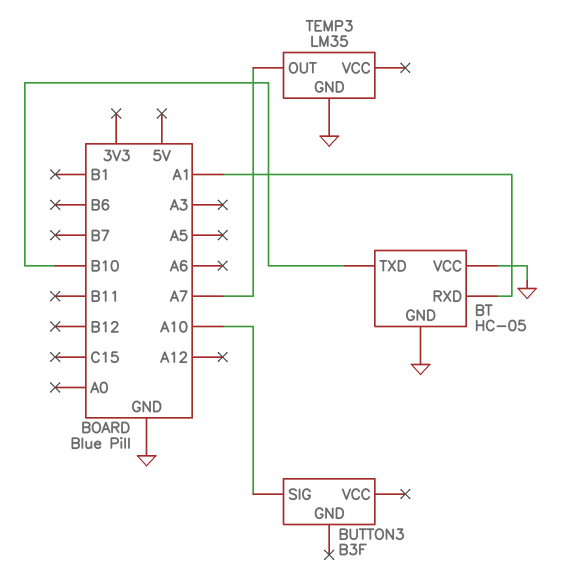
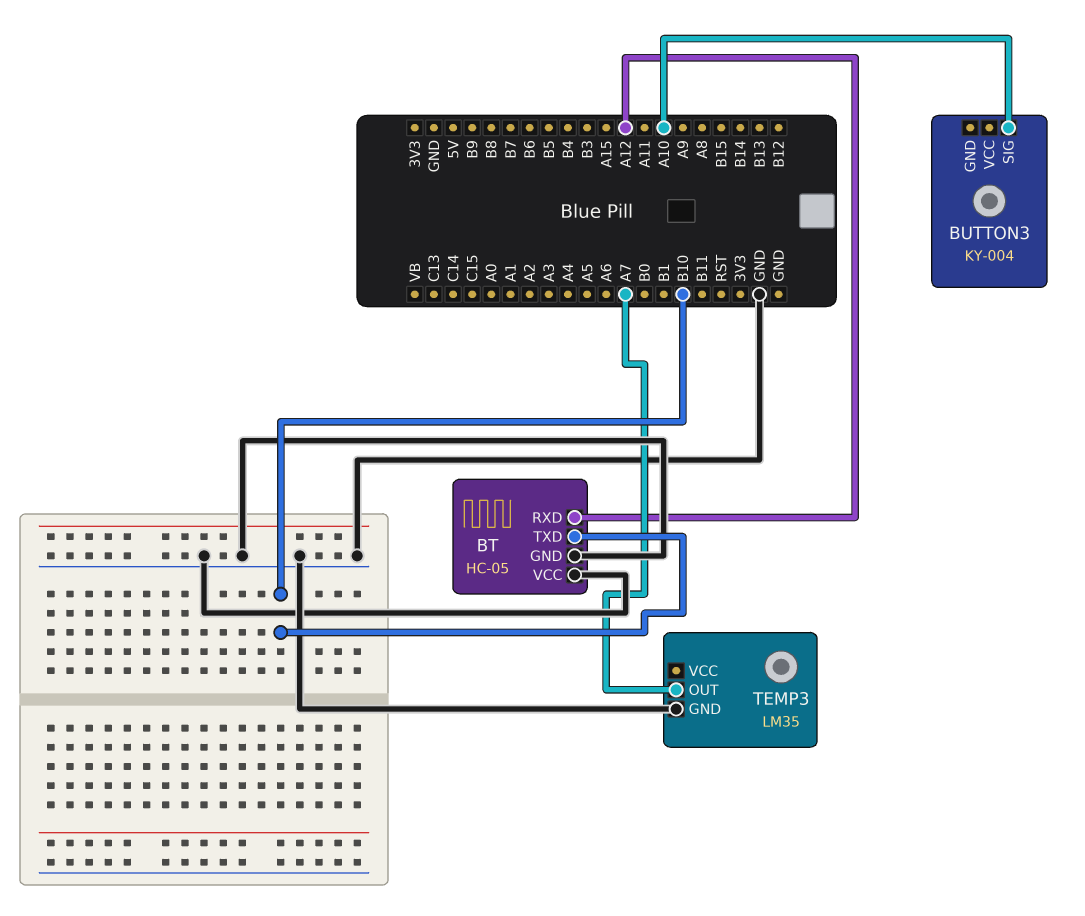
BT pin RXD: A1 -> A12
BUTTON3: B3F -> KY-004

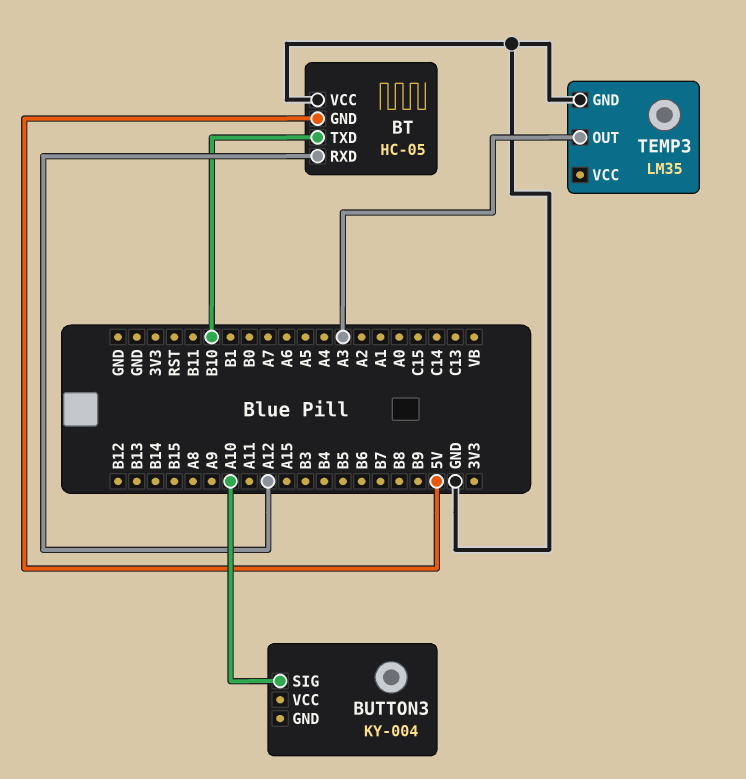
BT pin GND: GND -> 5V
TEMP3 pin OUT: A7 -> A3

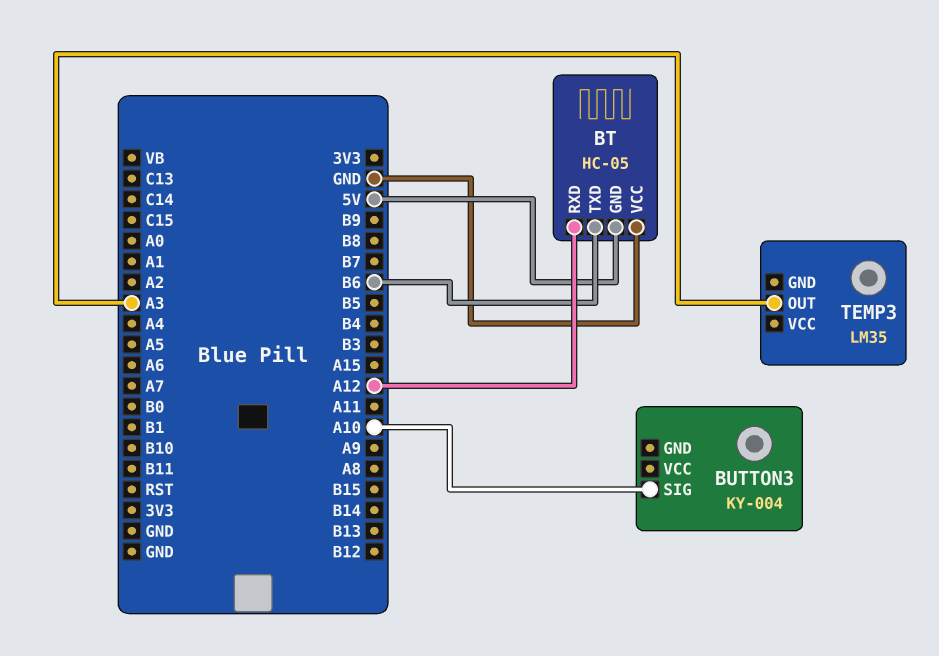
BT pin TXD: B10 -> B6
TEMP3 pin GND: GND -> none

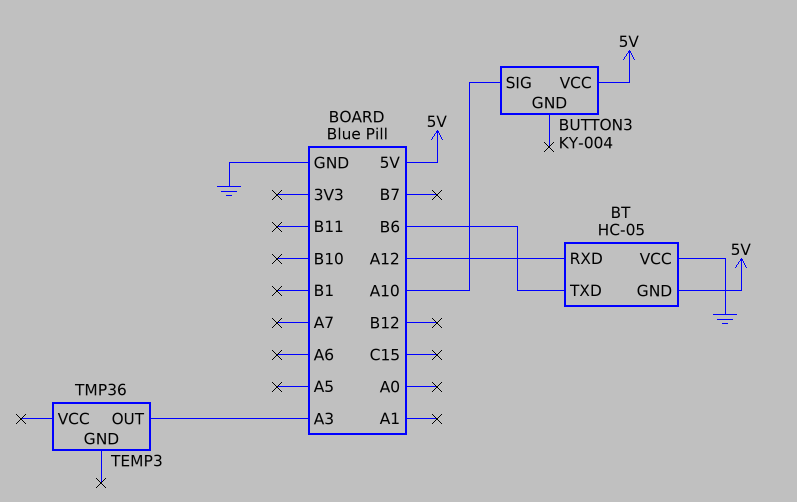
BUTTON3 pin VCC: none -> 5V
TEMP3: LM35 -> TMP36

